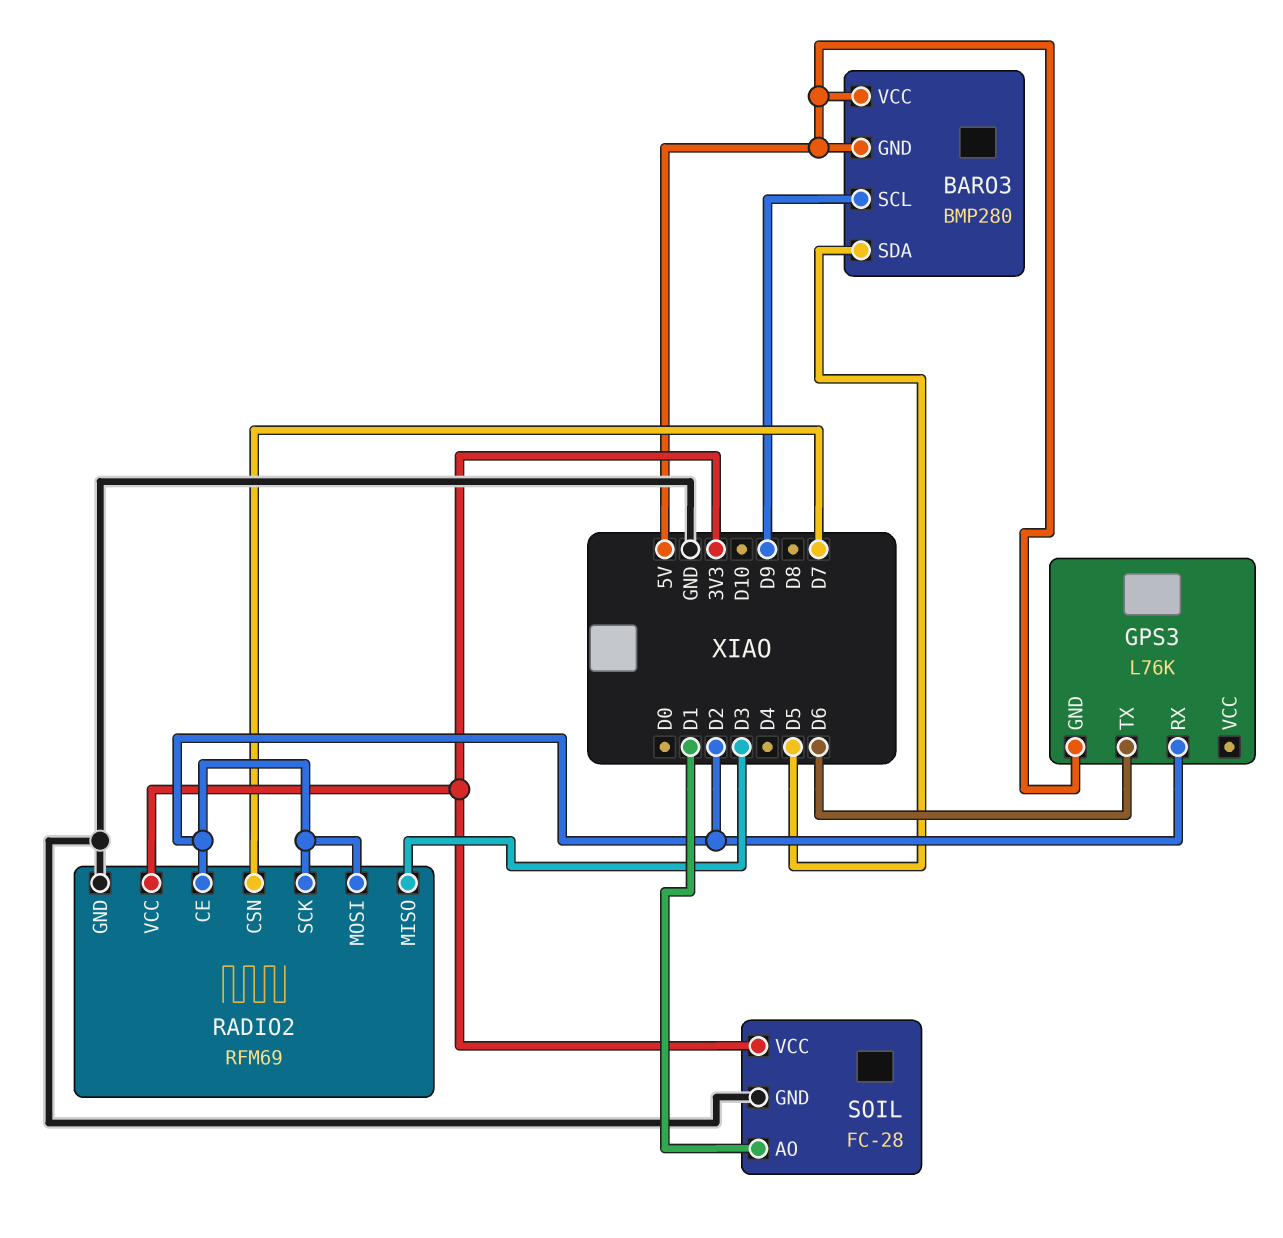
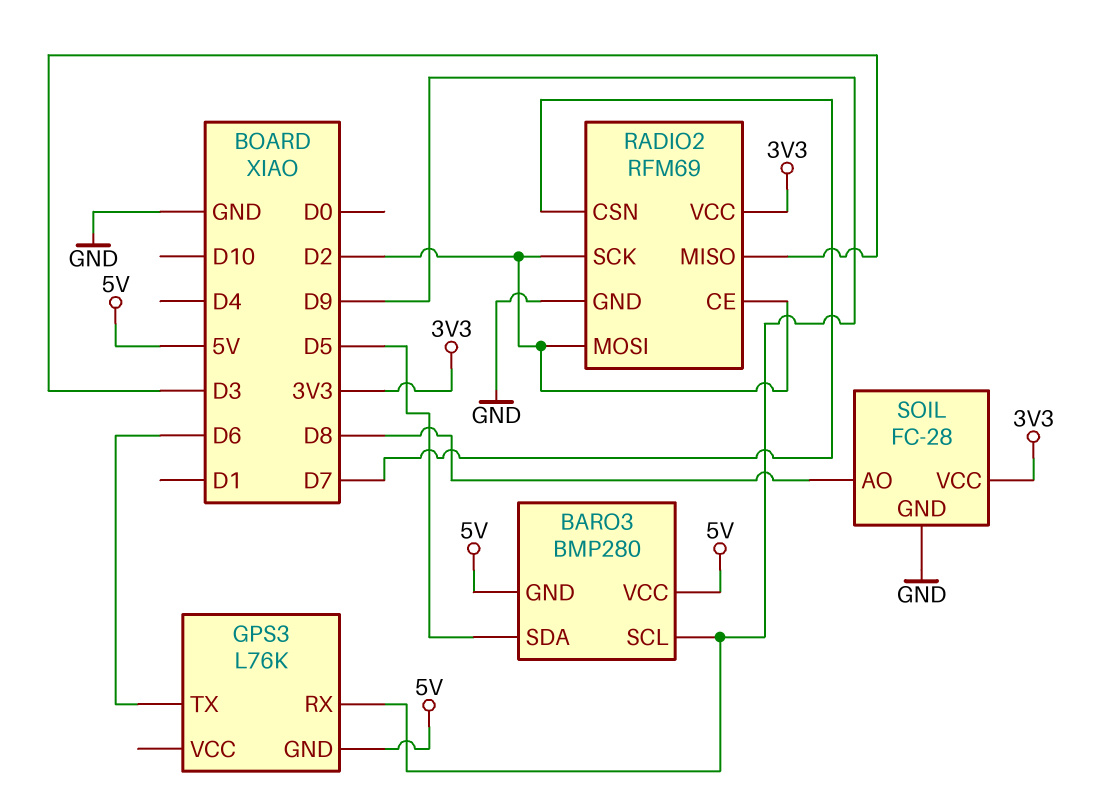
GPS3 pin RX: D2 -> D9
SOIL pin AO: D1 -> D8

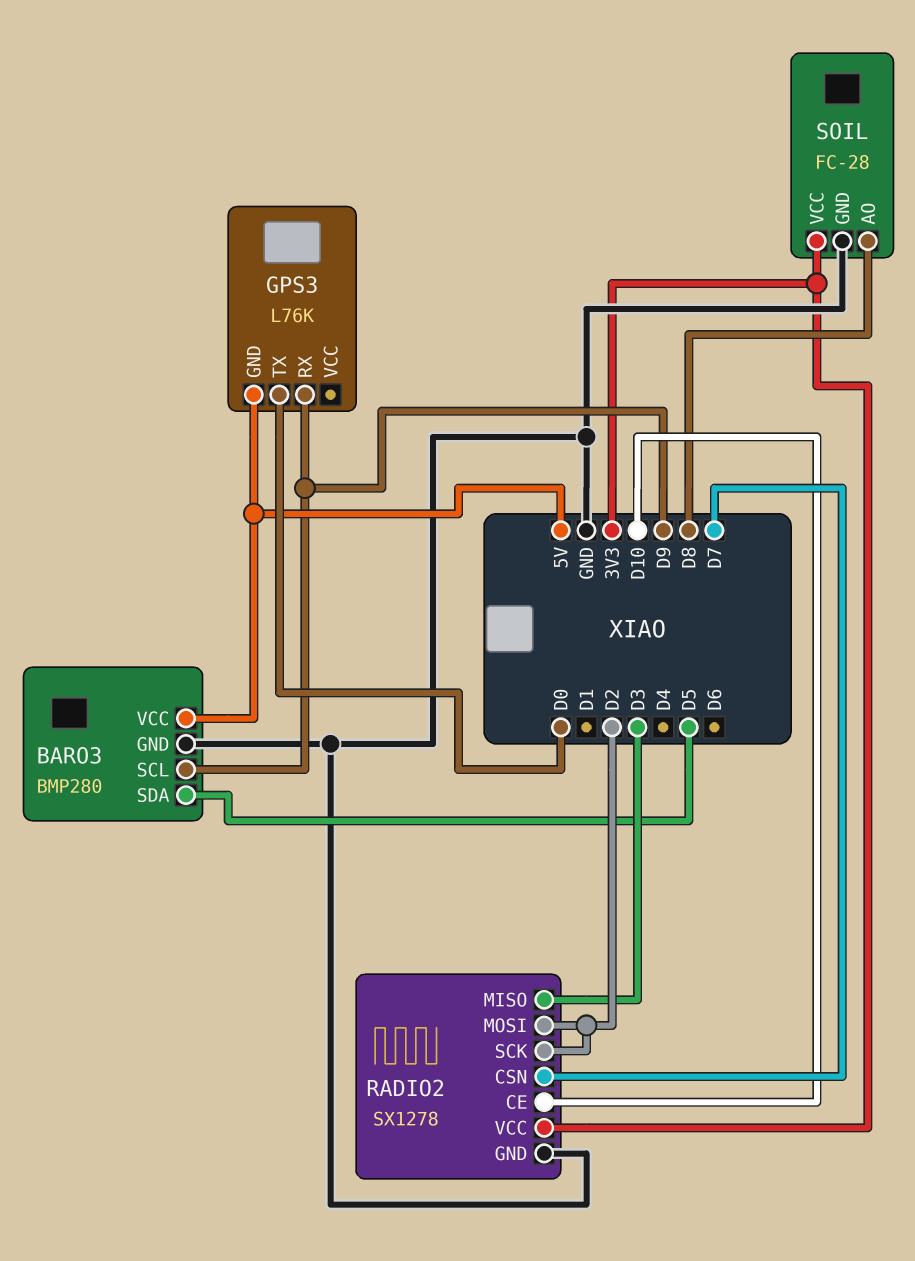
BARO3 pin GND: 5V -> GND
GPS3 pin TX: D6 -> D0
RADIO2: RFM69 -> SX1278
RADIO2 pin CE: D2 -> D10

